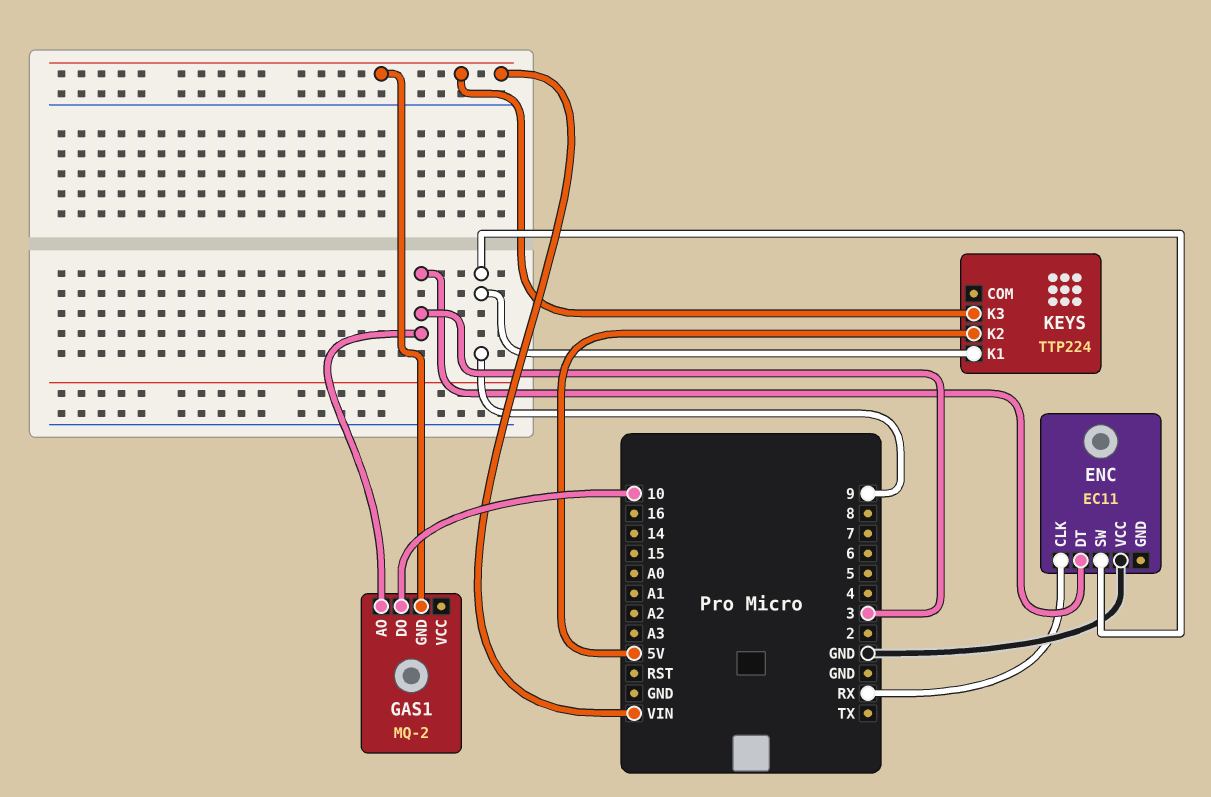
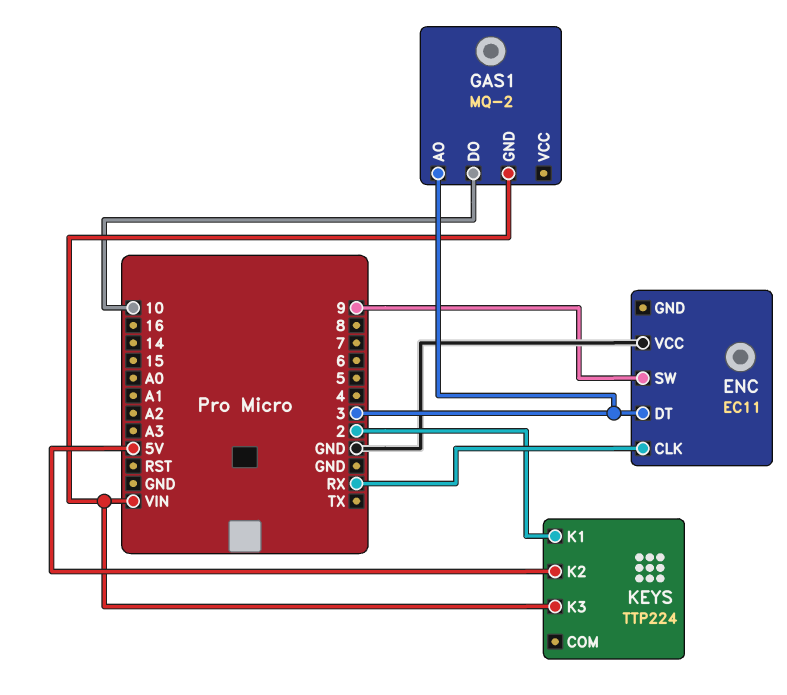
KEYS pin K1: 9 -> 2

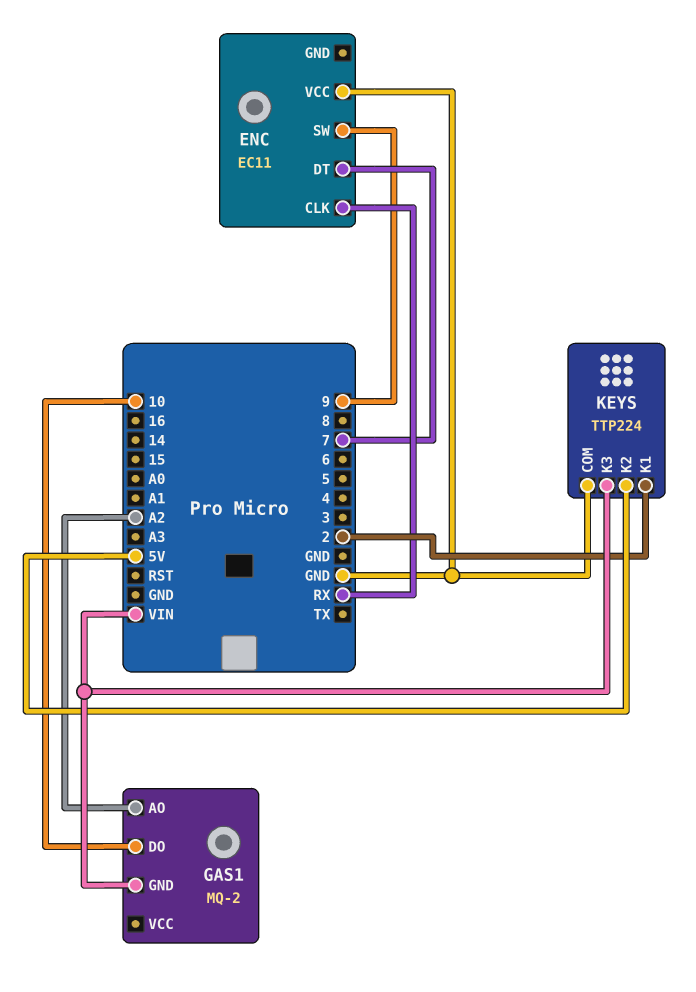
ENC pin DT: 3 -> 7
GAS1 pin AO: 3 -> A2
KEYS pin COM: none -> GND

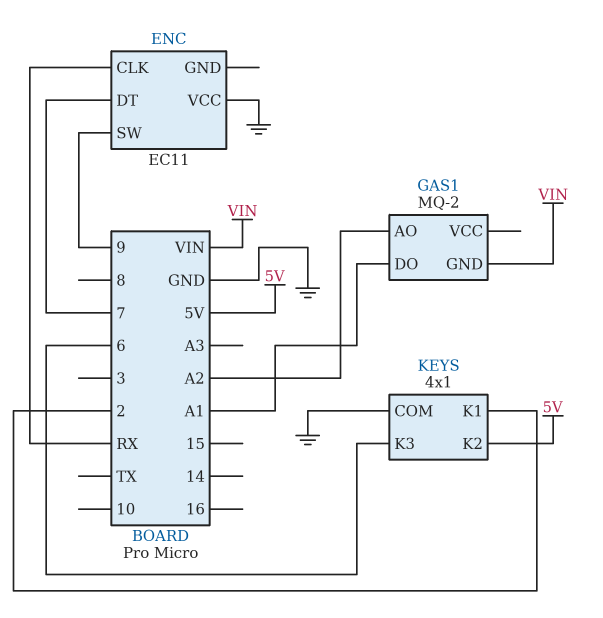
GAS1 pin DO: 10 -> A1
KEYS: TTP224 -> 4x1
KEYS pin K3: VIN -> 6

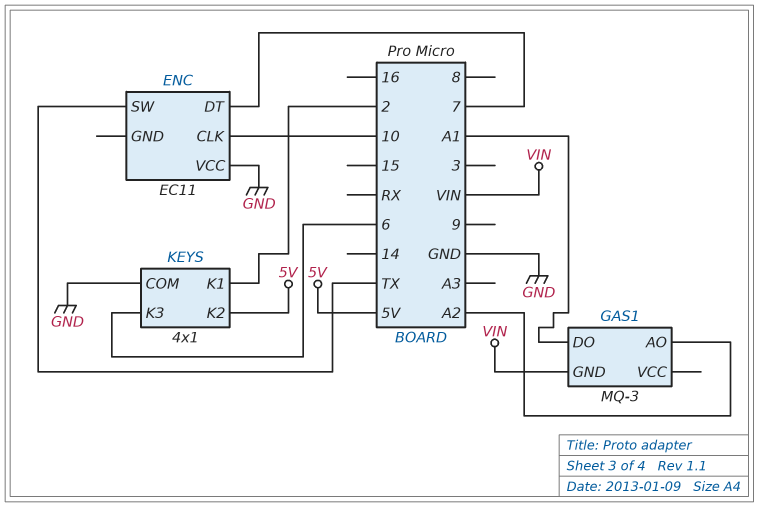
ENC pin CLK: RX -> 10
ENC pin SW: 9 -> TX
GAS1: MQ-2 -> MQ-3

